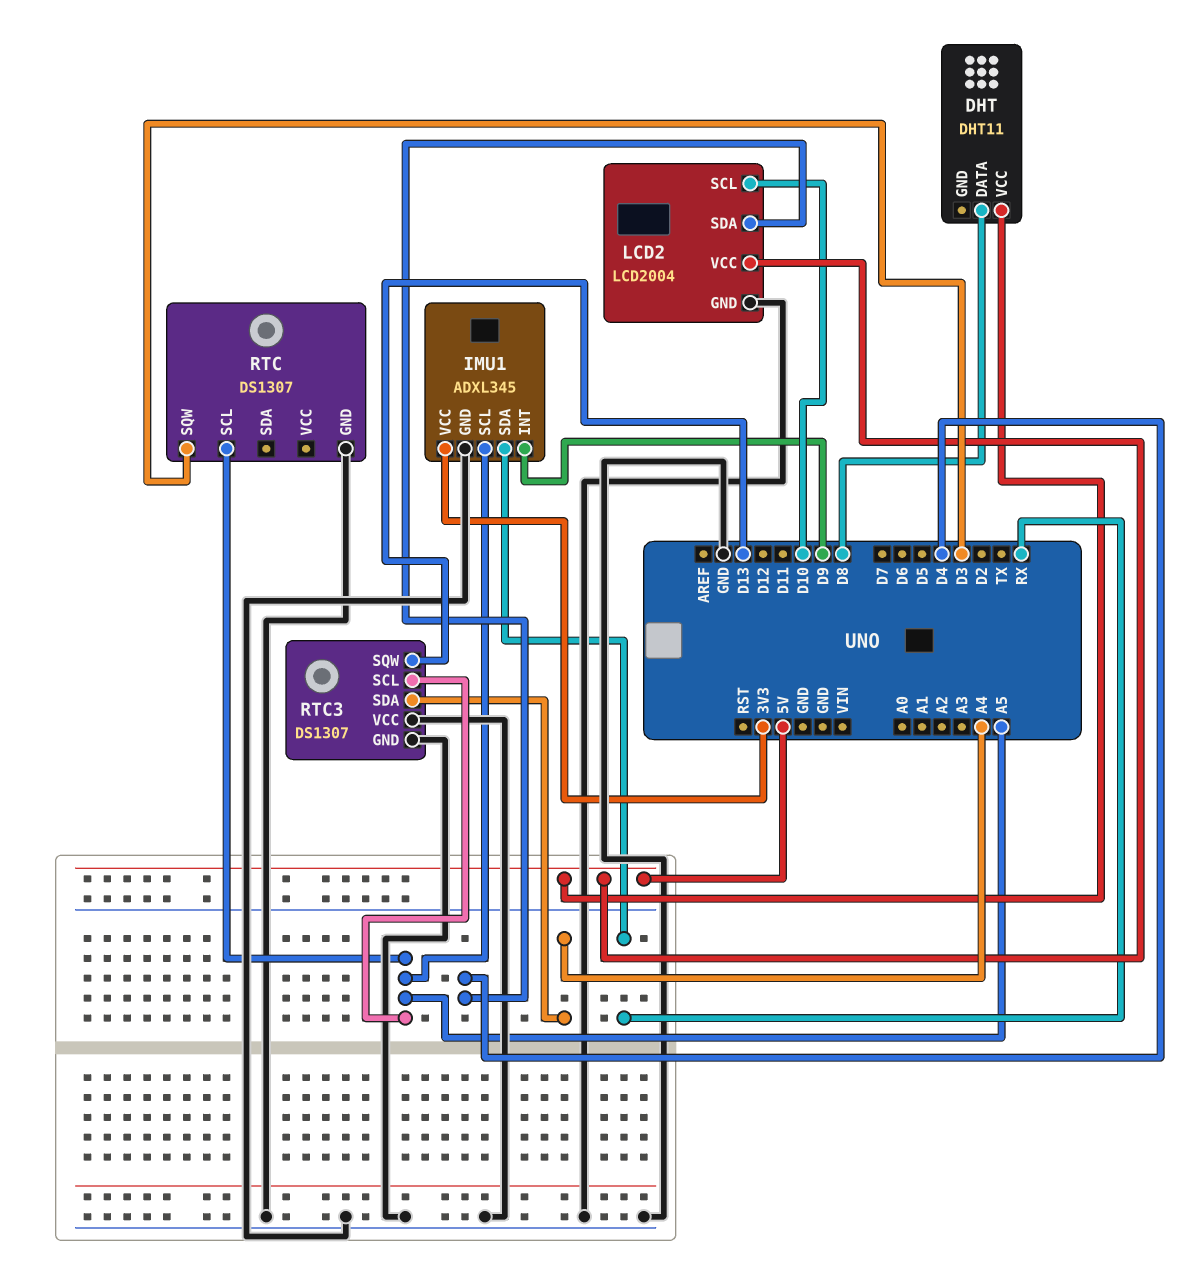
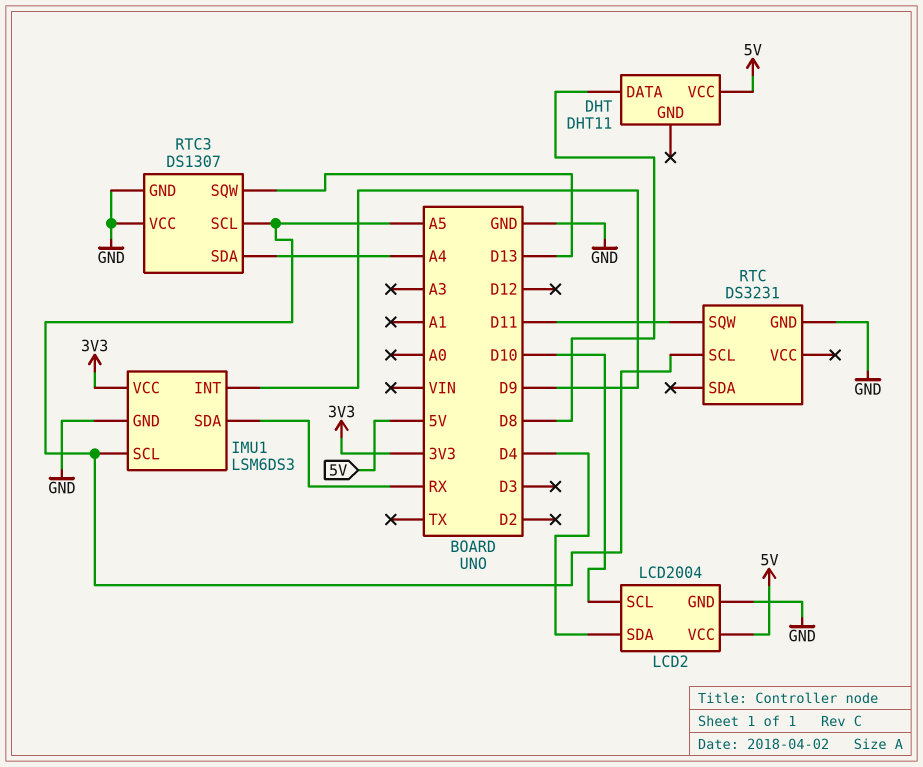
IMU1: ADXL345 -> LSM6DS3
RTC: DS1307 -> DS3231
RTC pin SQW: D3 -> D11

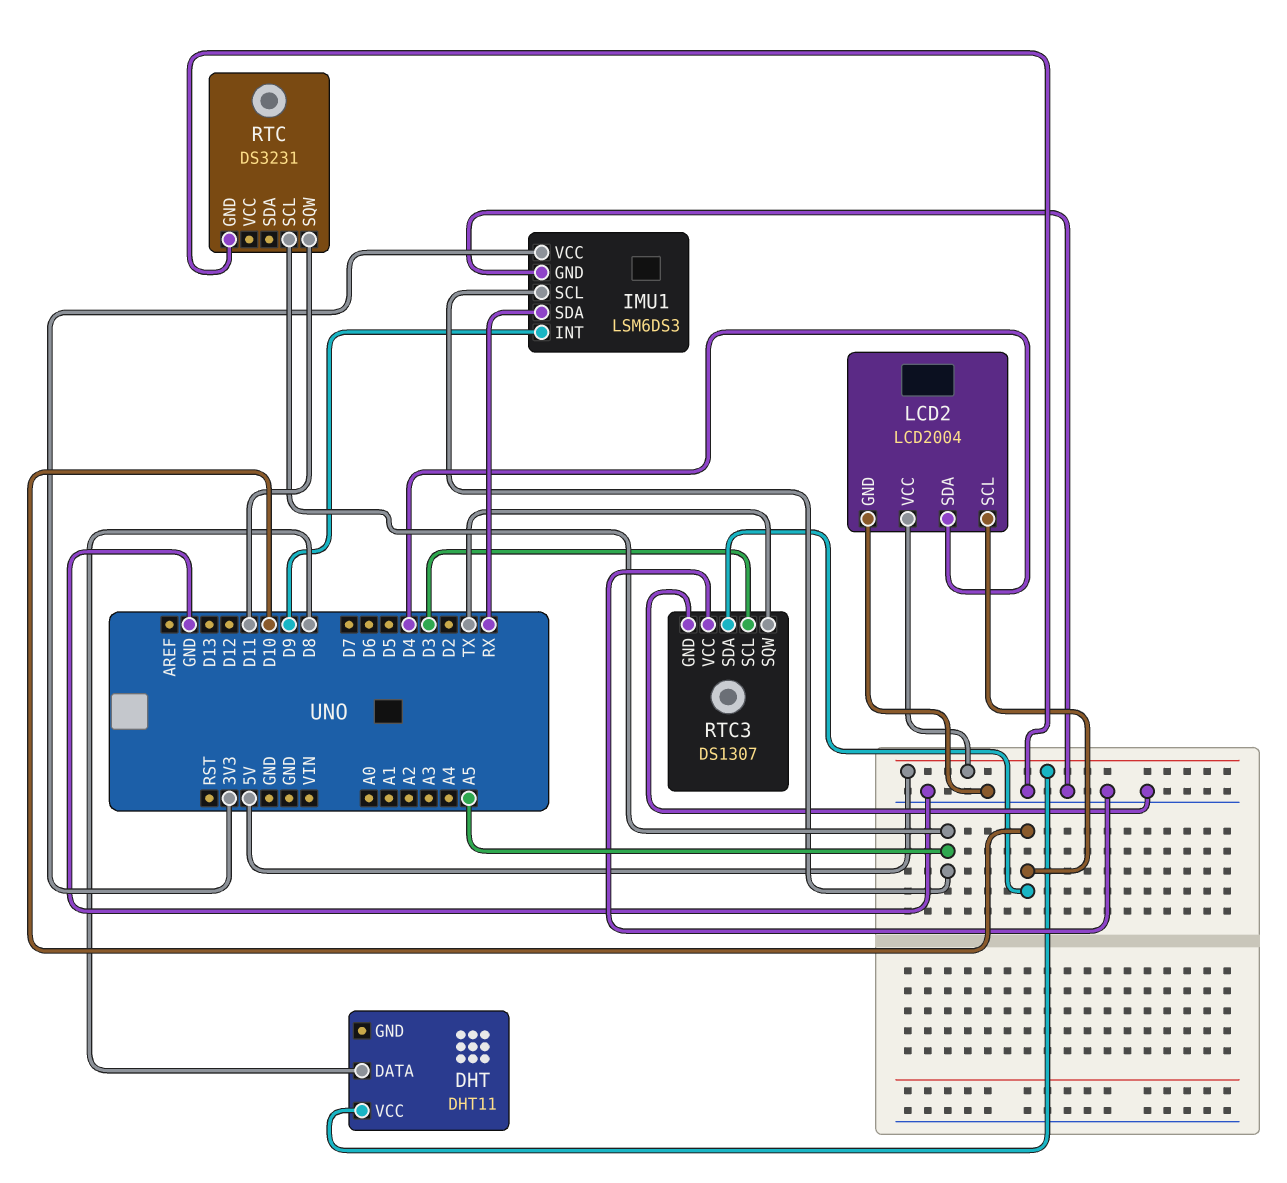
RTC3 pin SCL: A5 -> D3
RTC3 pin SDA: A4 -> D10
RTC3 pin SQW: D13 -> TX

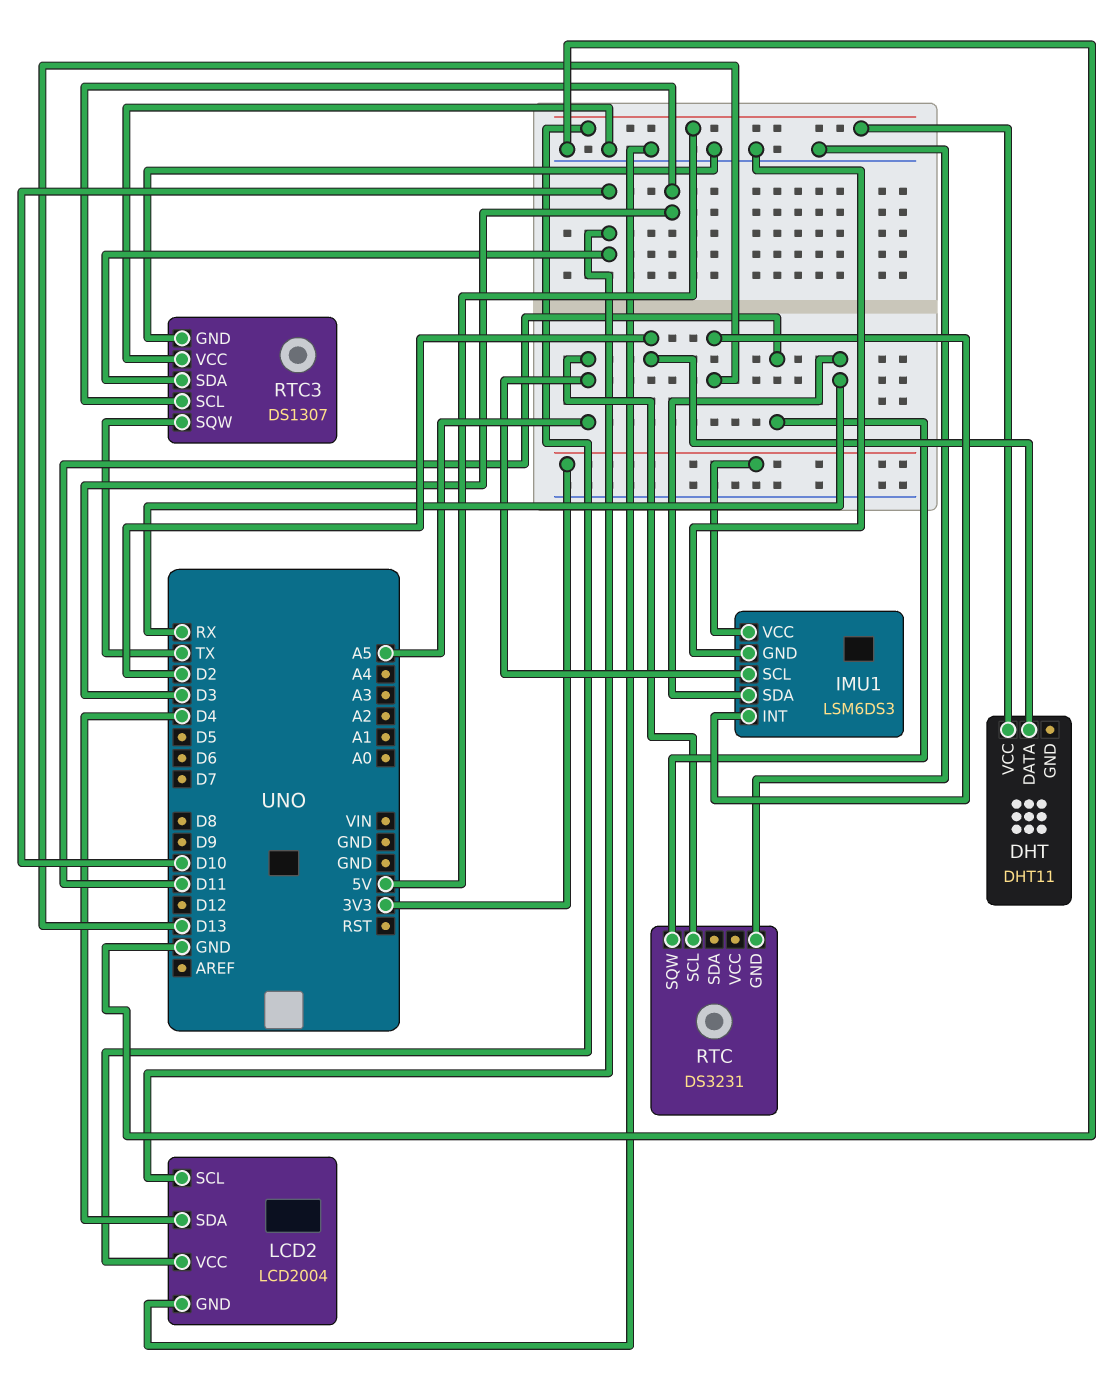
DHT pin DATA: D8 -> D2
IMU1 pin INT: D9 -> D13

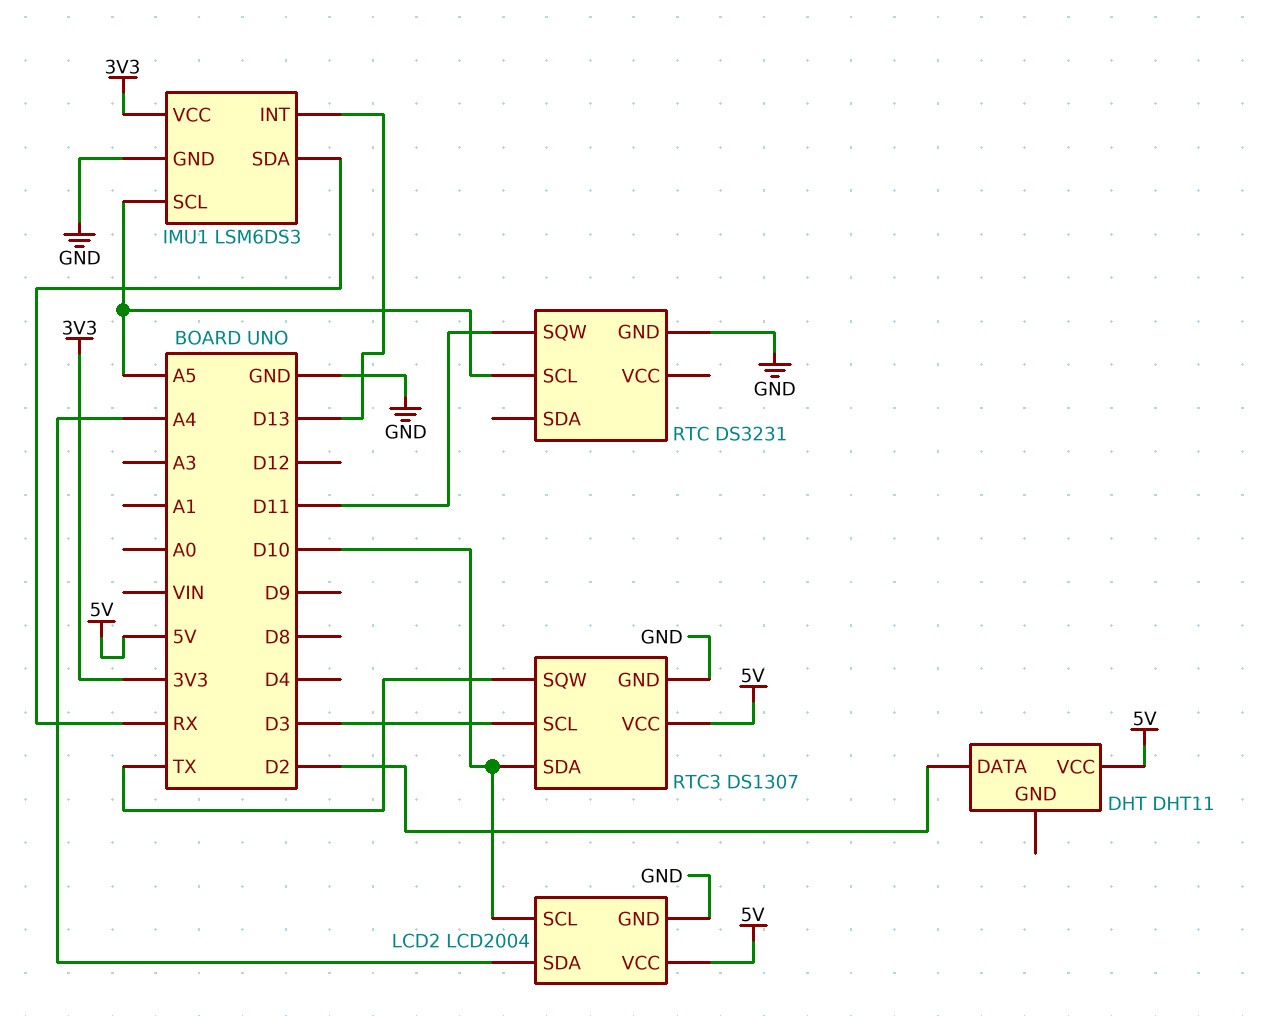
LCD2 pin SDA: D4 -> A4
RTC3 pin VCC: GND -> 5V

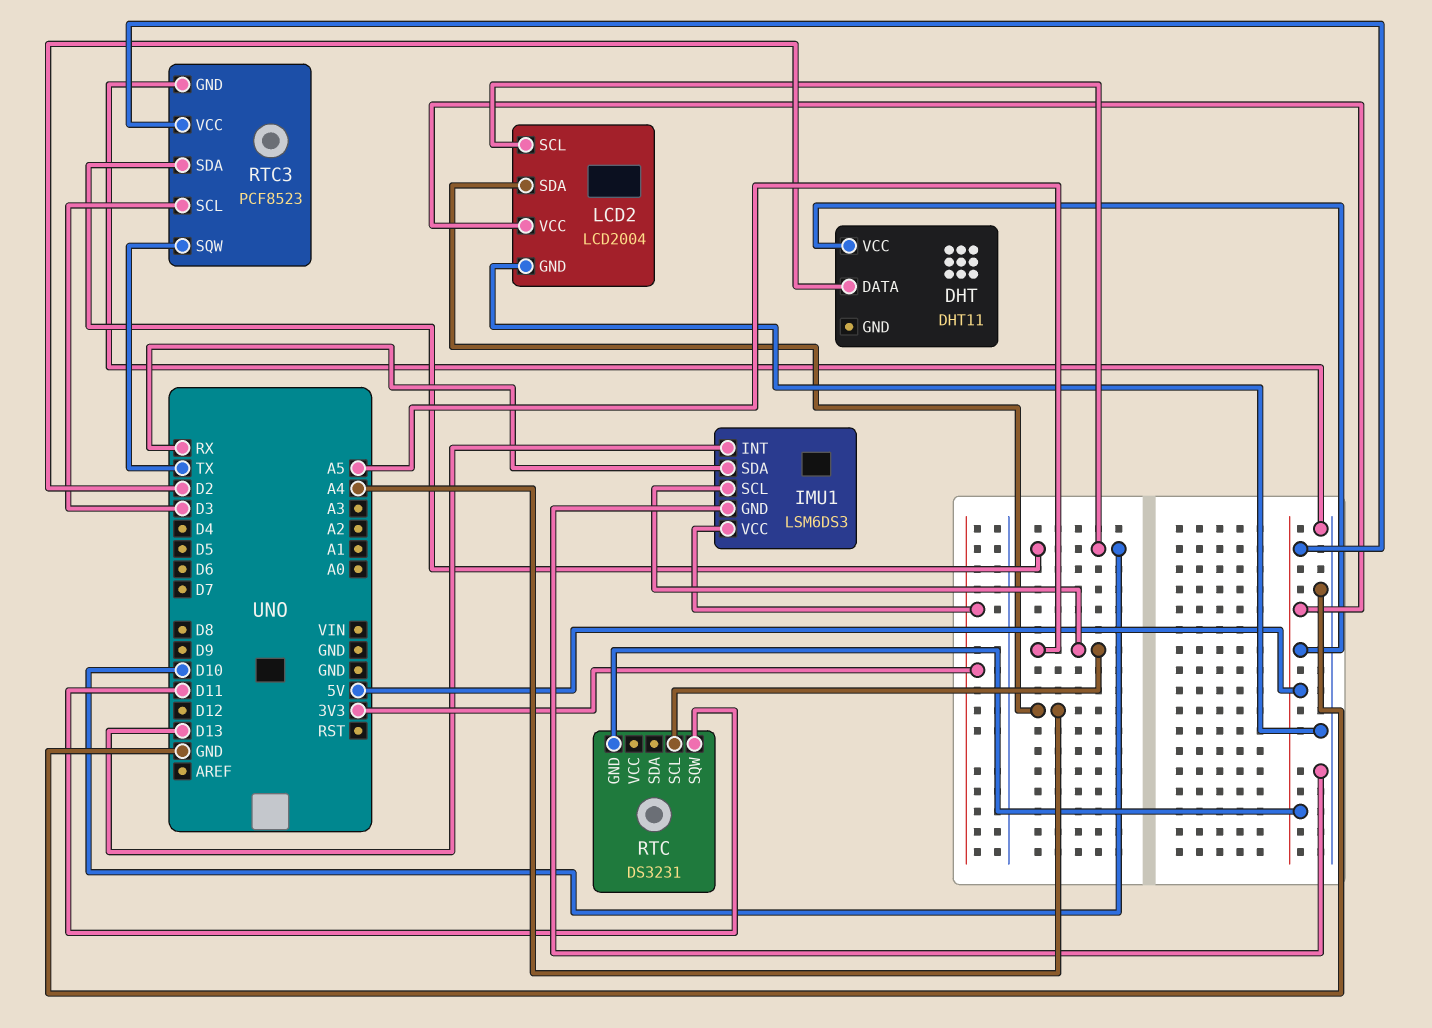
RTC pin GND: GND -> 5V
RTC3: DS1307 -> PCF8523

